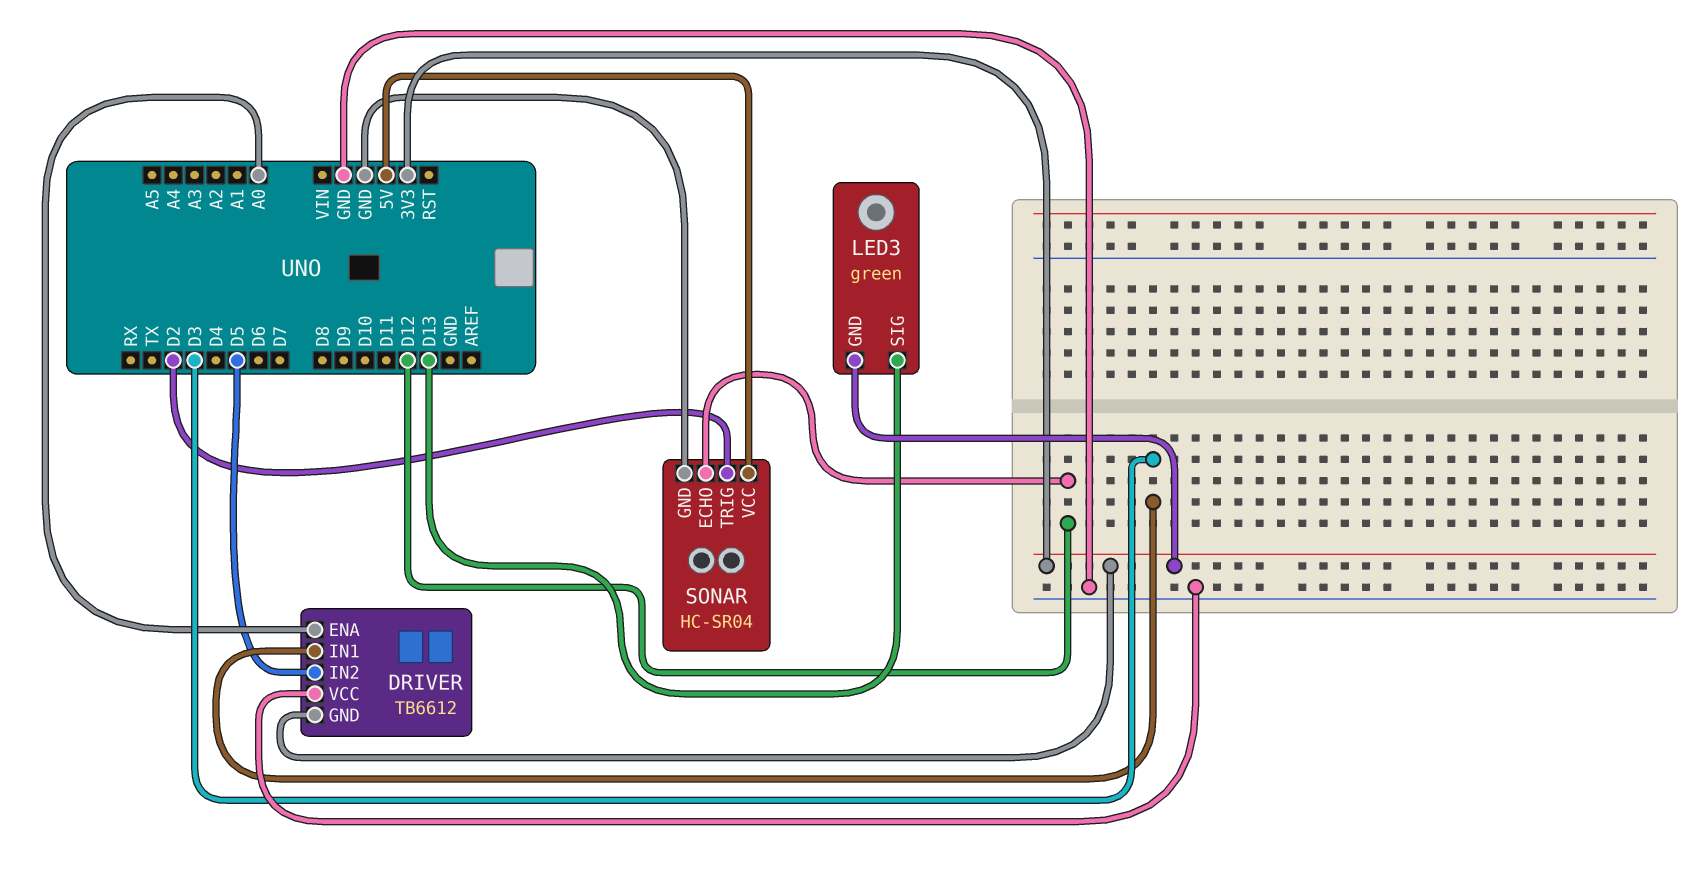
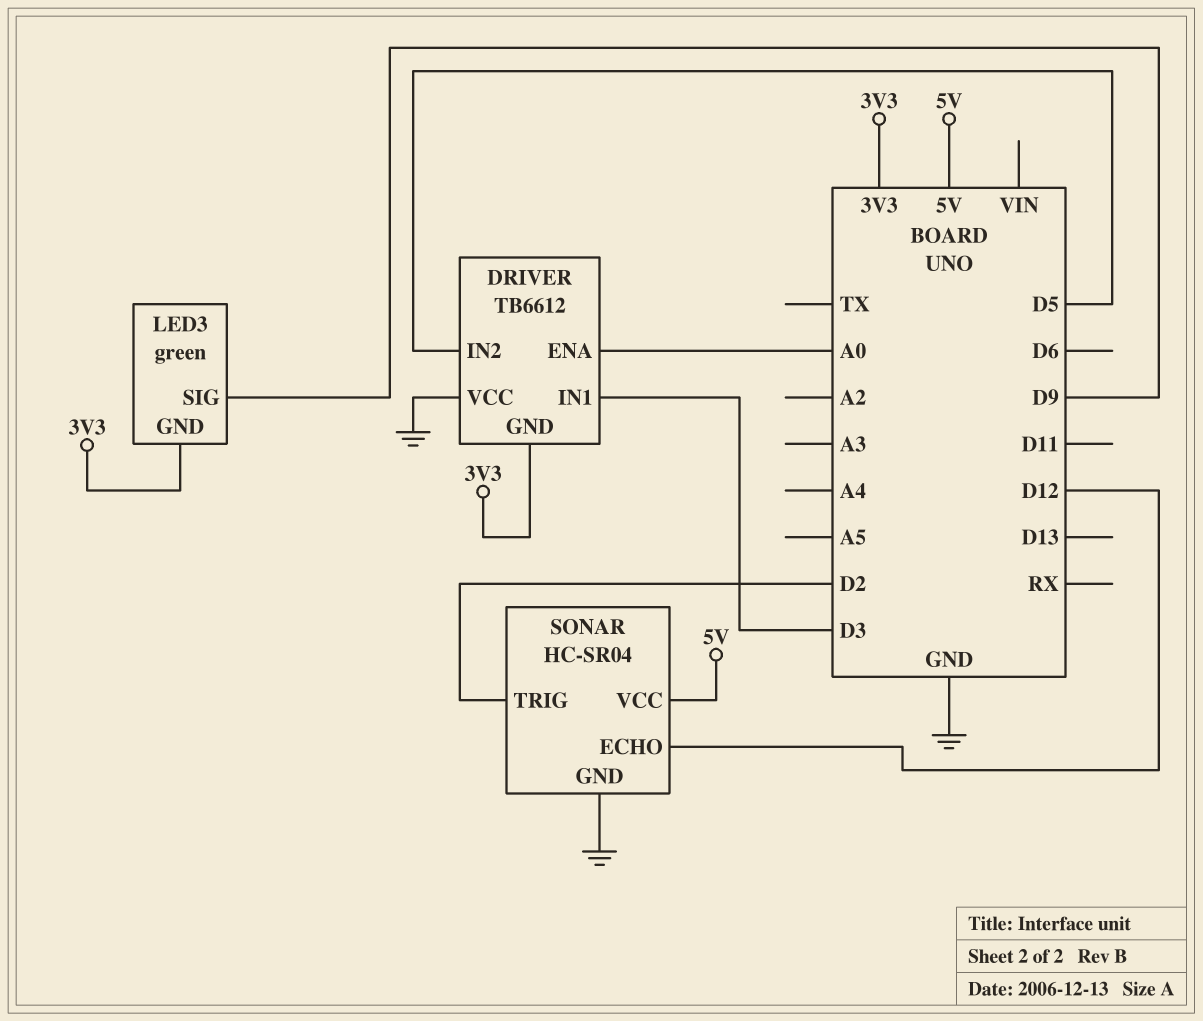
LED3 pin SIG: D13 -> D9

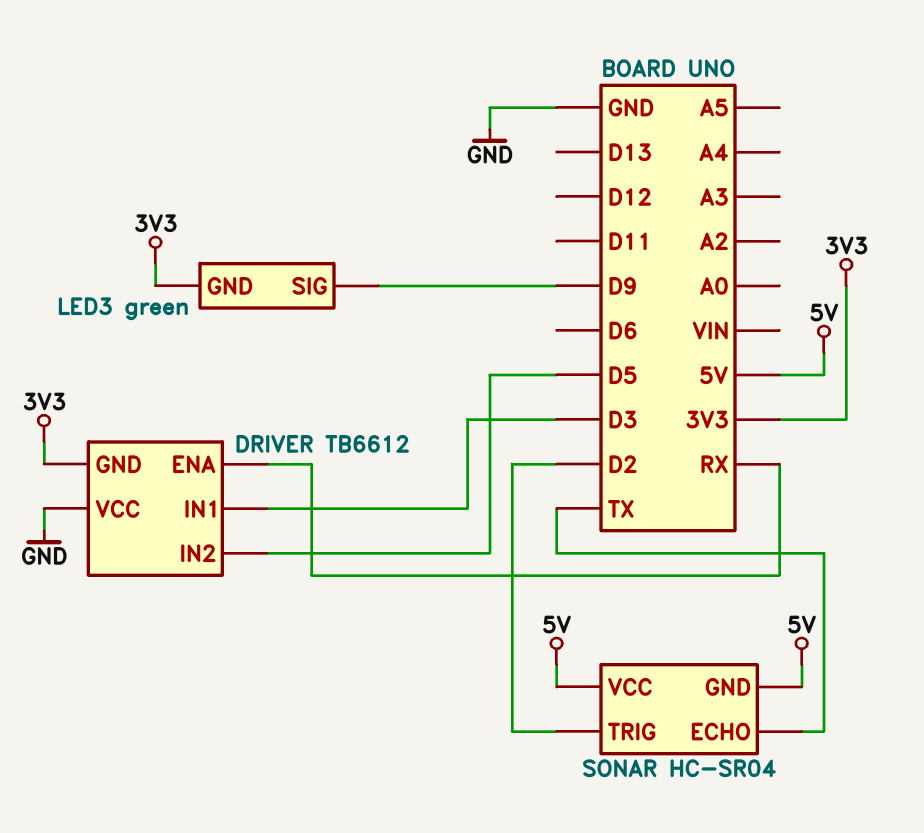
DRIVER pin ENA: A0 -> RX
SONAR pin ECHO: D12 -> TX
SONAR pin GND: GND -> 5V

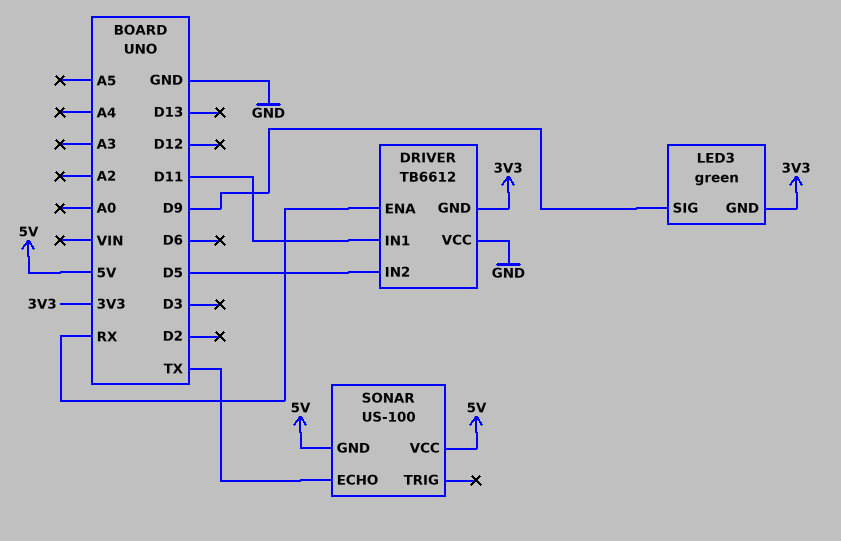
DRIVER pin IN1: D3 -> D11
SONAR: HC-SR04 -> US-100
SONAR pin TRIG: D2 -> none

